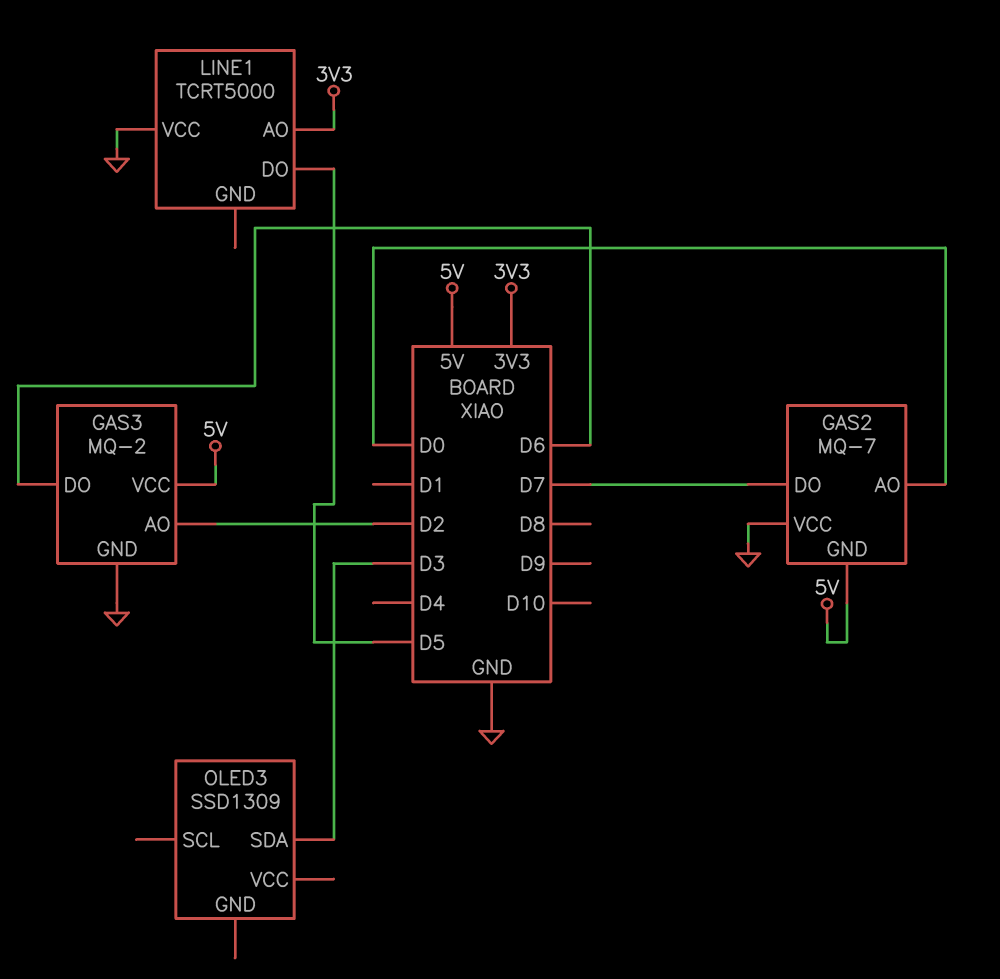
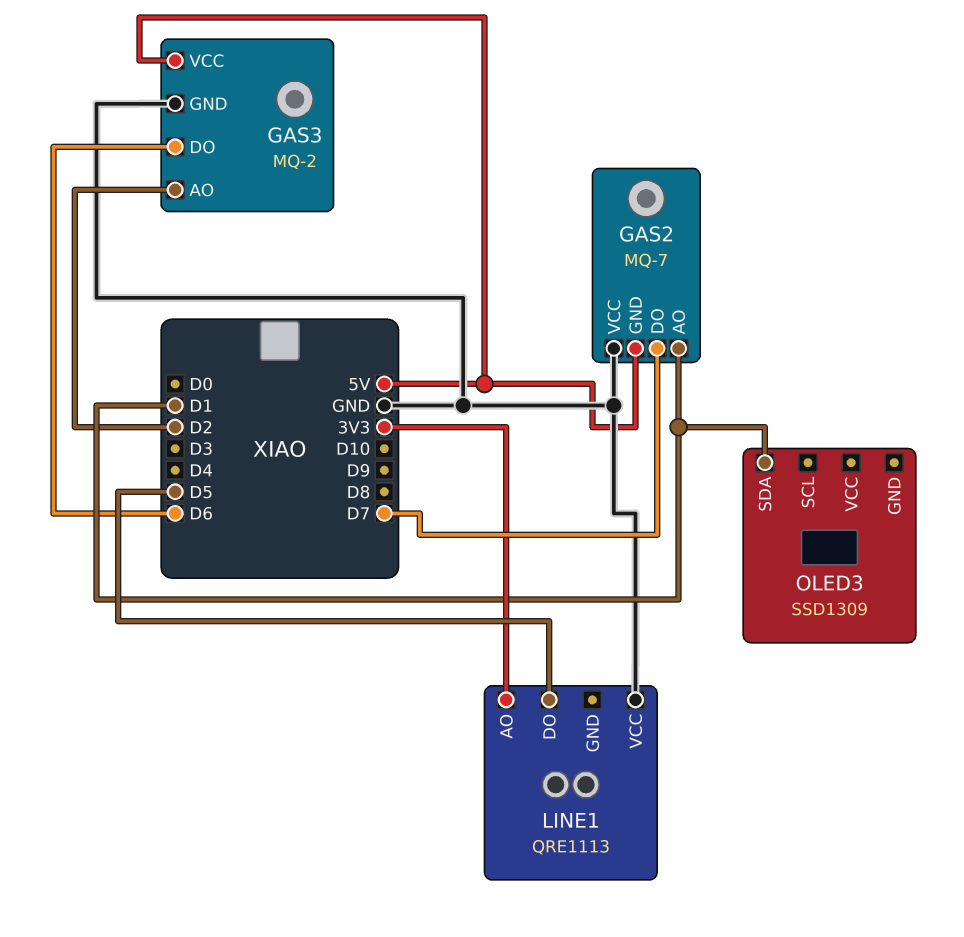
GAS2 pin AO: D0 -> D1
LINE1: TCRT5000 -> QRE1113
OLED3 pin SDA: D3 -> D1

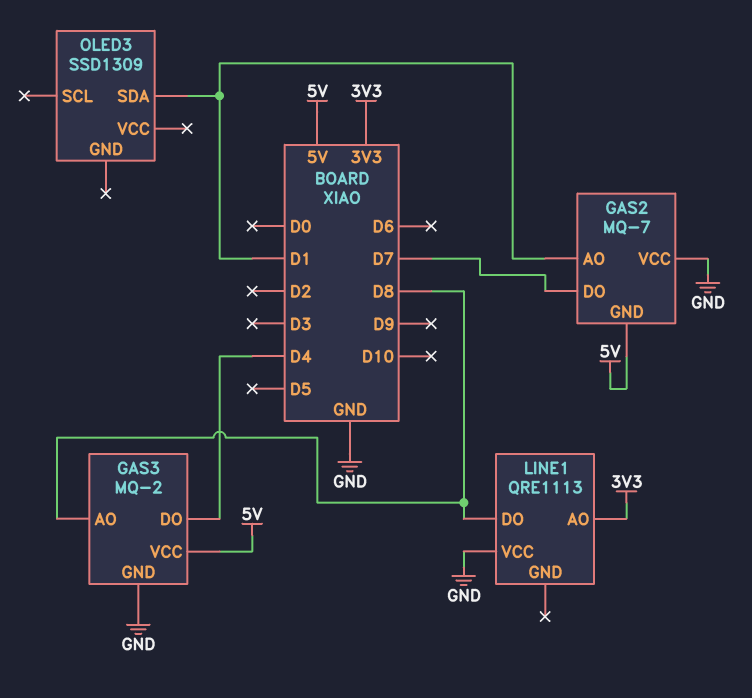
GAS3 pin AO: D2 -> D8
GAS3 pin DO: D6 -> D4
LINE1 pin DO: D5 -> D8

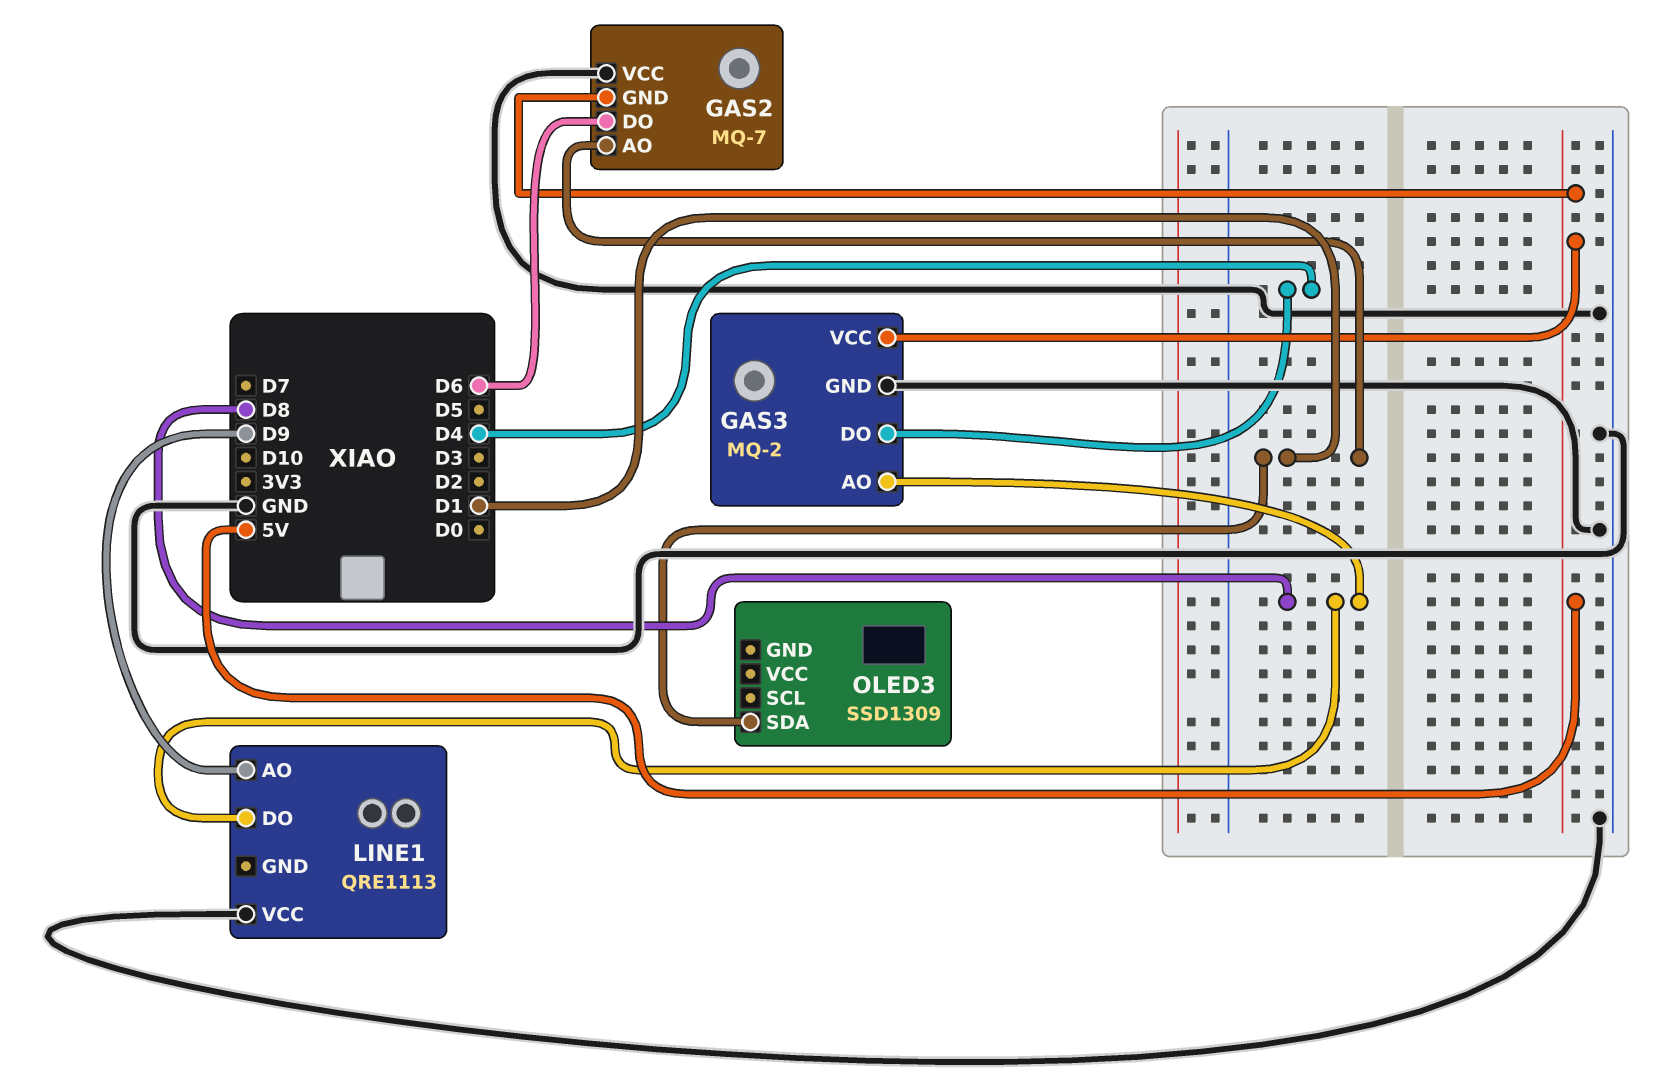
GAS2 pin DO: D7 -> D6
LINE1 pin AO: 3V3 -> D9

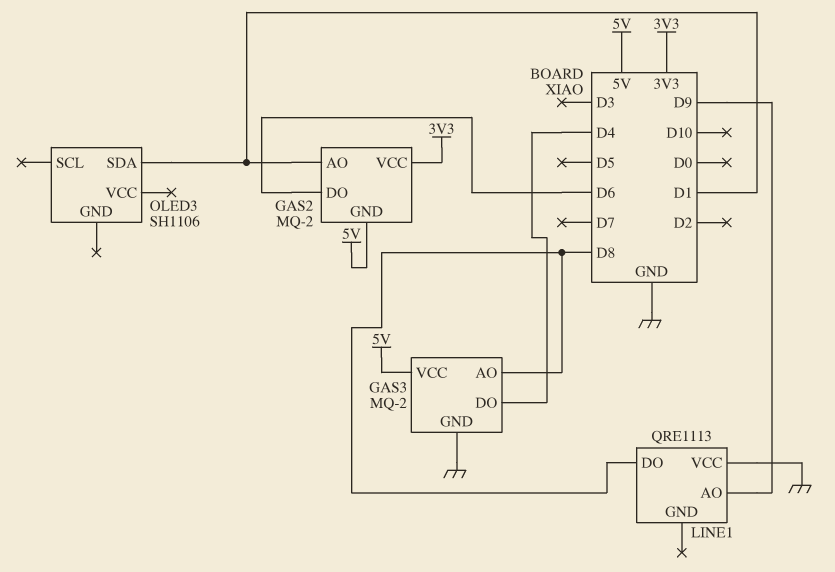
GAS2: MQ-7 -> MQ-2
GAS2 pin VCC: GND -> 3V3
OLED3: SSD1309 -> SH1106

